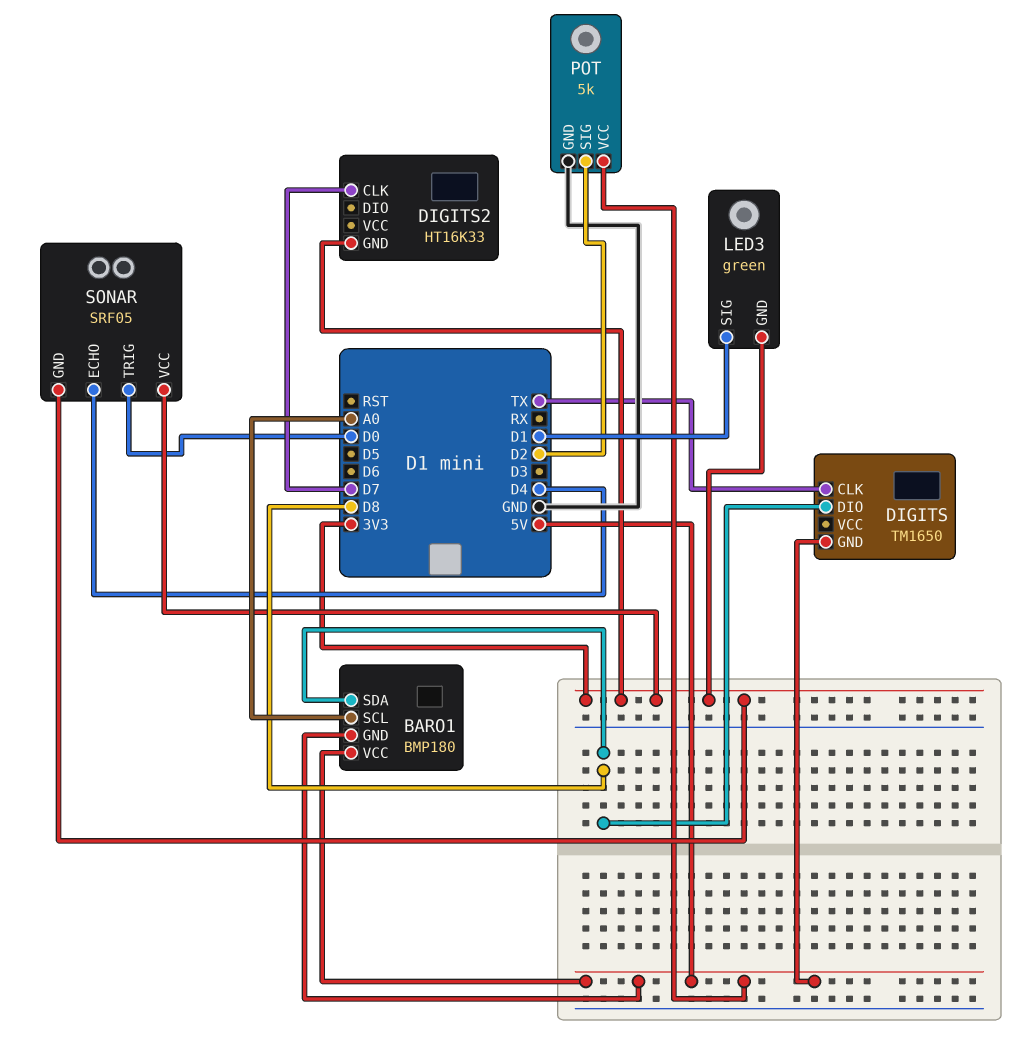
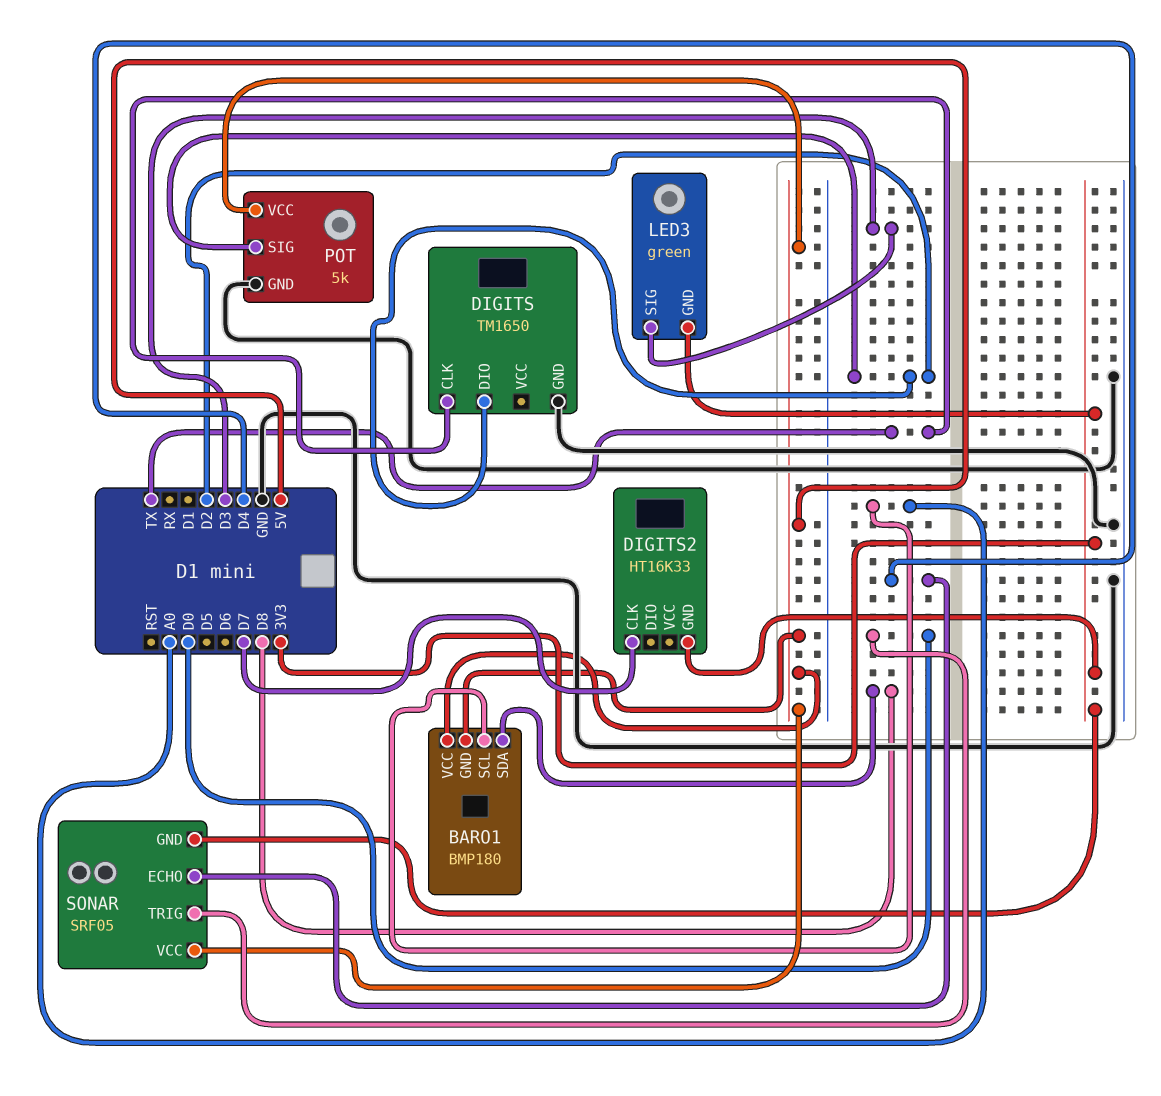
DIGITS pin DIO: D8 -> D2
DIGITS pin GND: 5V -> GND
LED3 pin SIG: D1 -> D3
SONAR pin VCC: 3V3 -> 5V

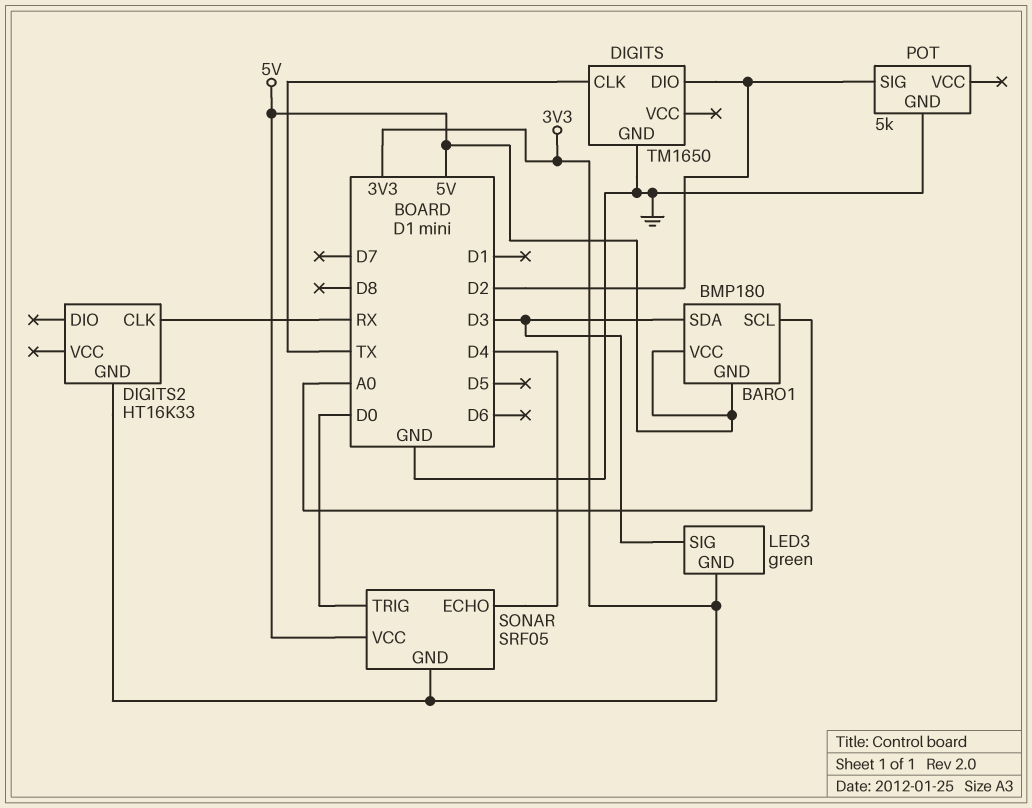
BARO1 pin SDA: D8 -> D3
DIGITS2 pin CLK: D7 -> RX
POT pin VCC: 5V -> none

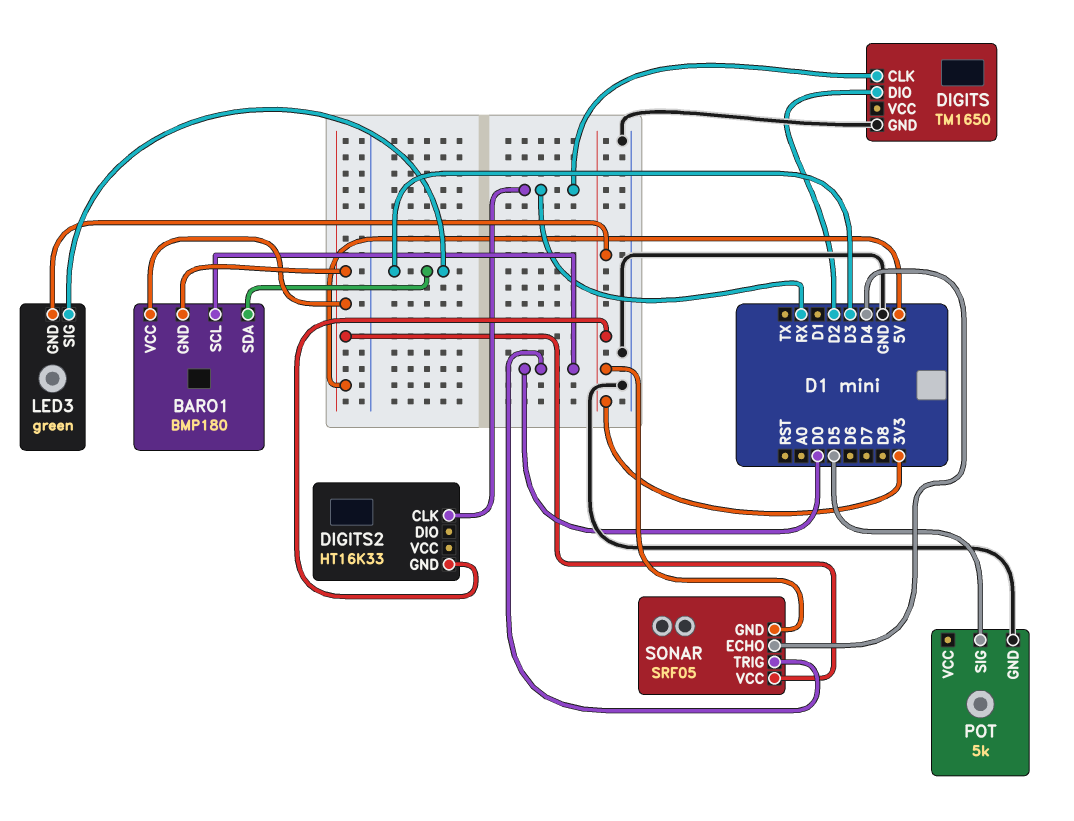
BARO1 pin SCL: A0 -> D0
DIGITS pin CLK: TX -> RX
POT pin SIG: D2 -> D5

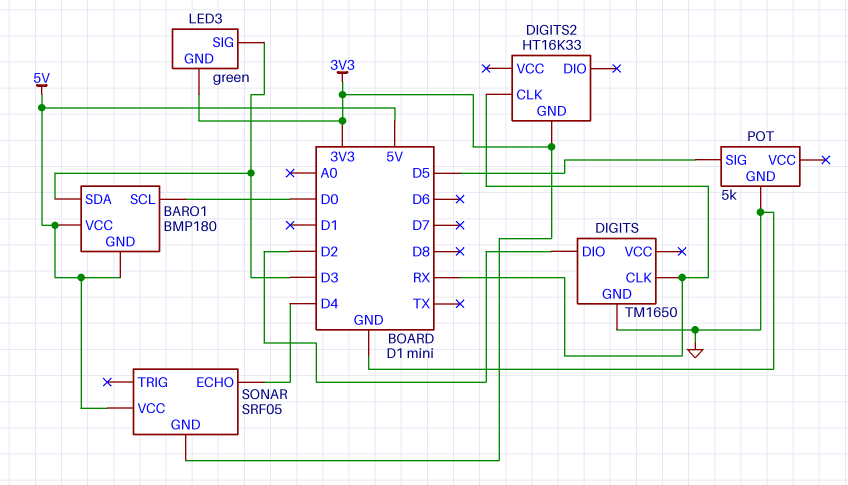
SONAR pin TRIG: D0 -> none

